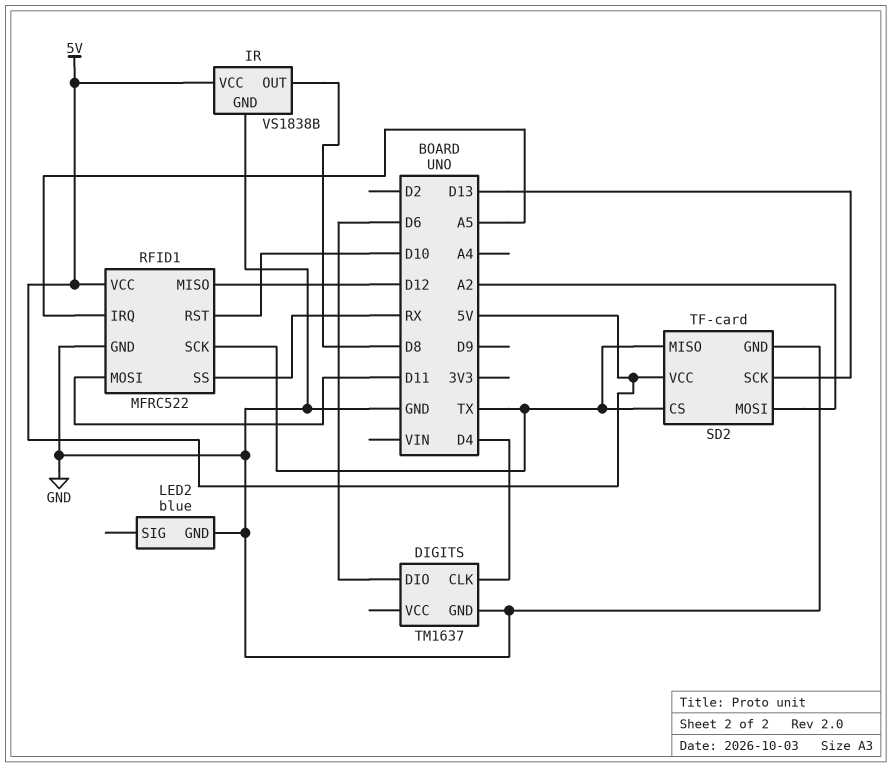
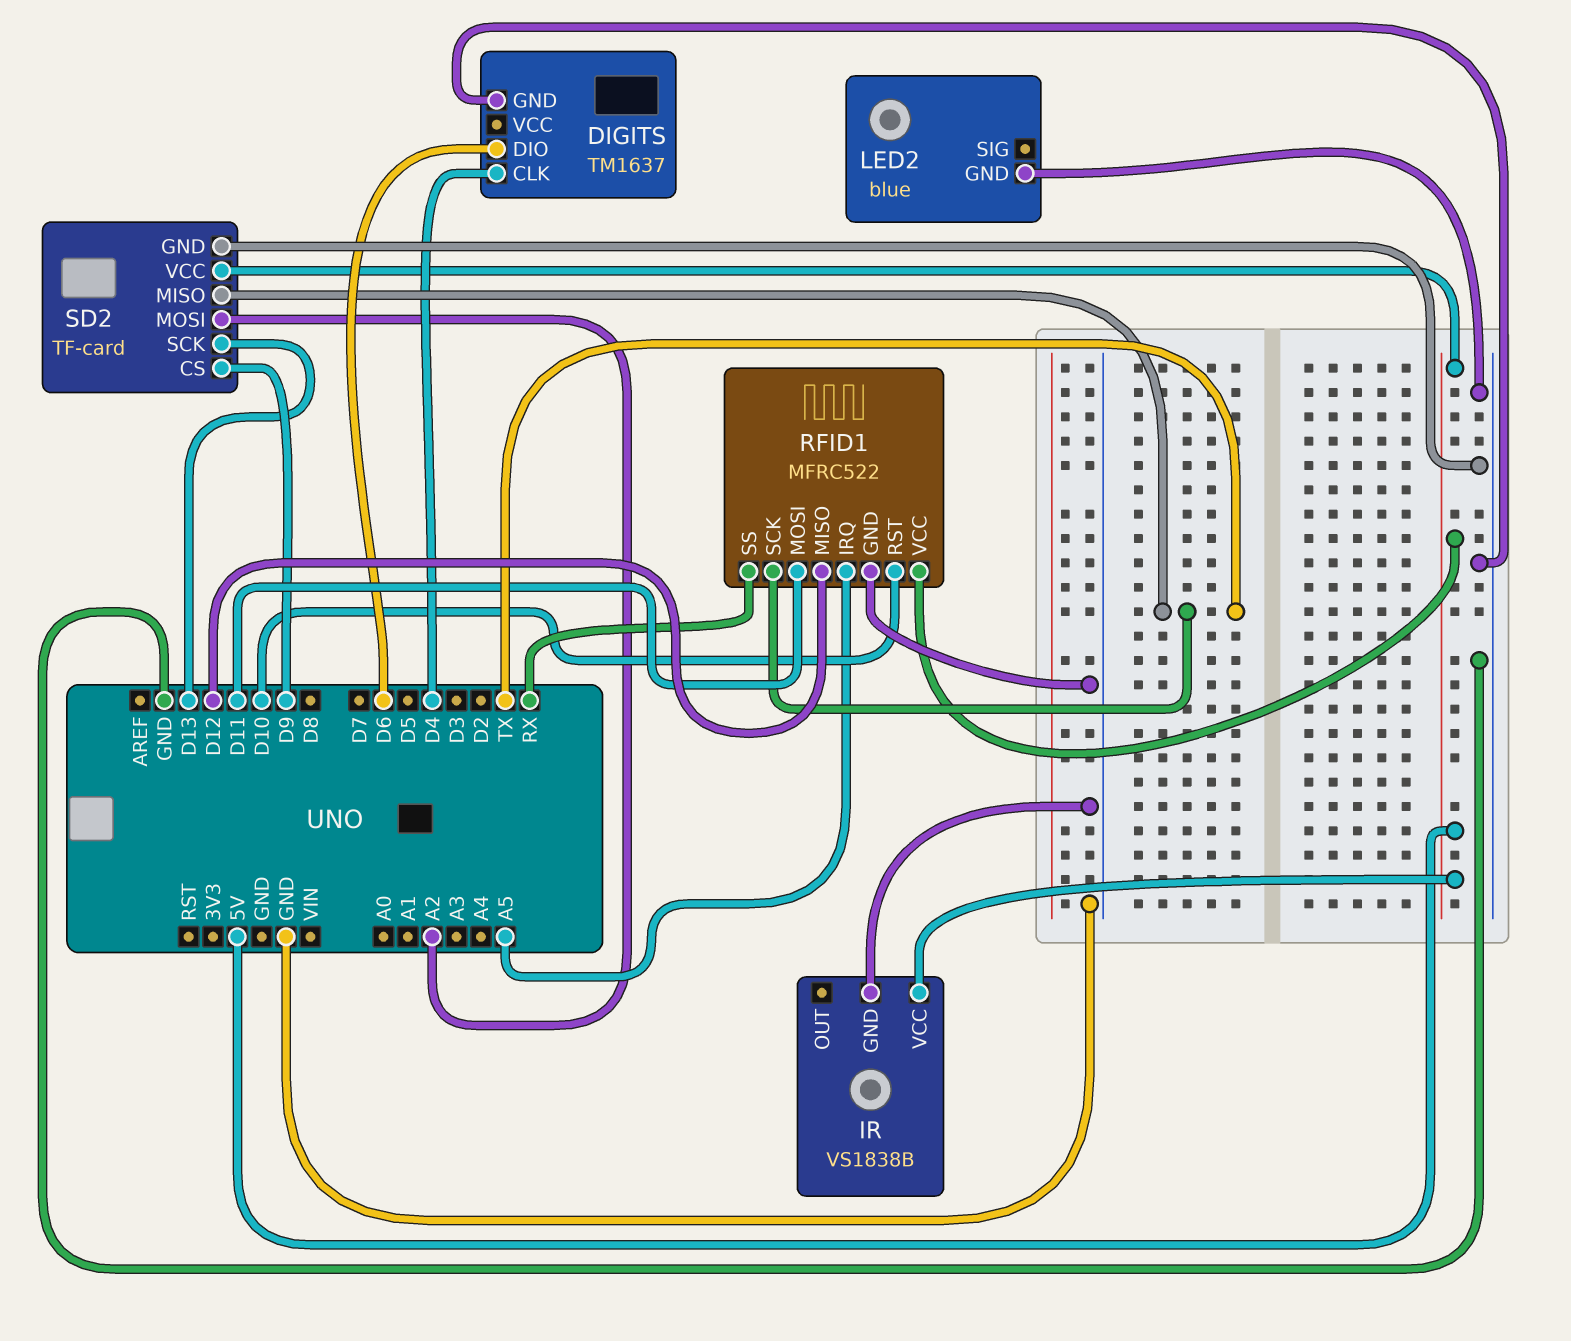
IR pin OUT: D8 -> none
SD2 pin CS: TX -> D9

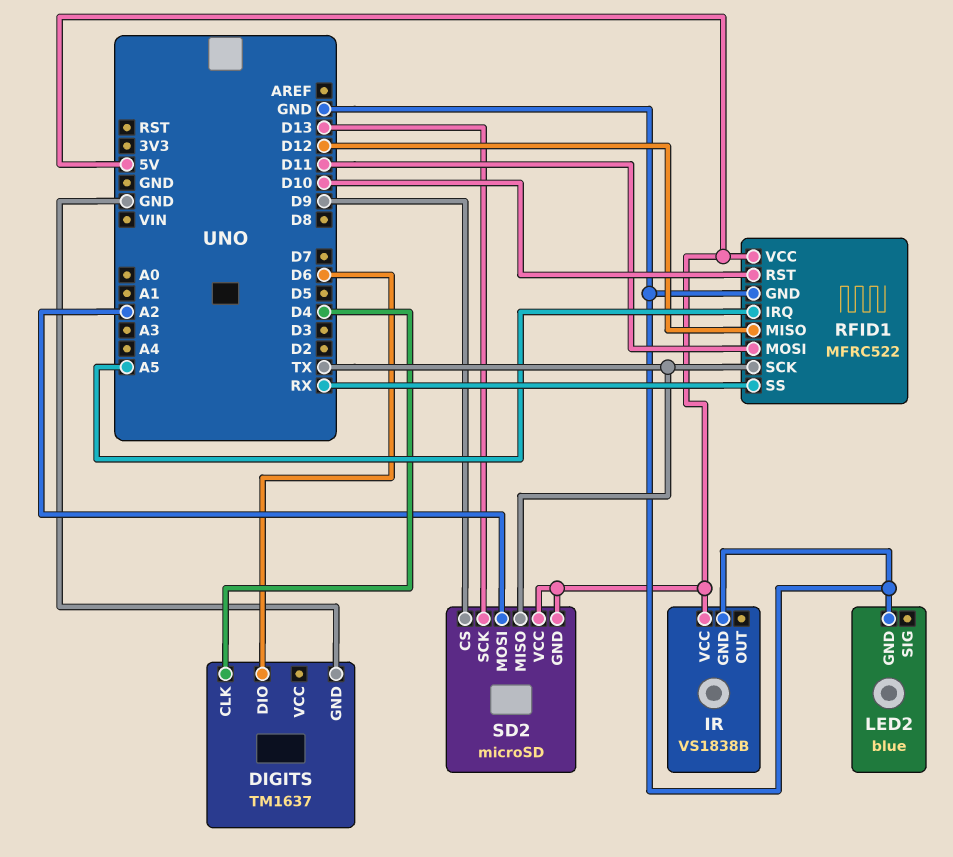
SD2: TF-card -> microSD
SD2 pin GND: GND -> 5V

